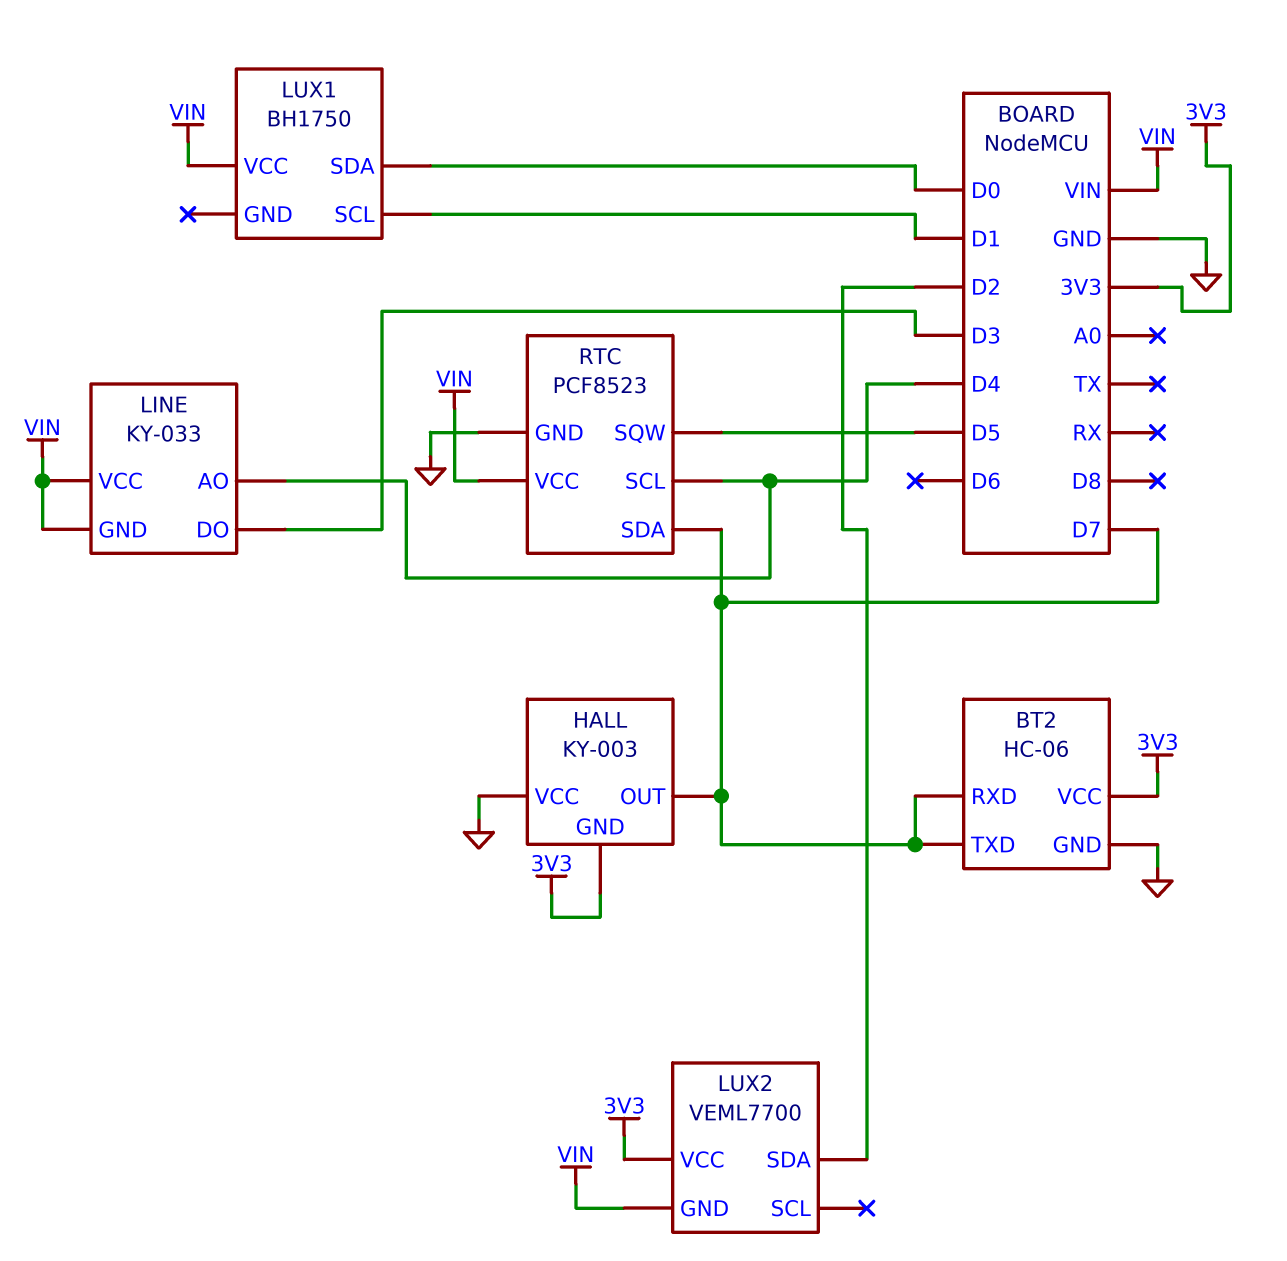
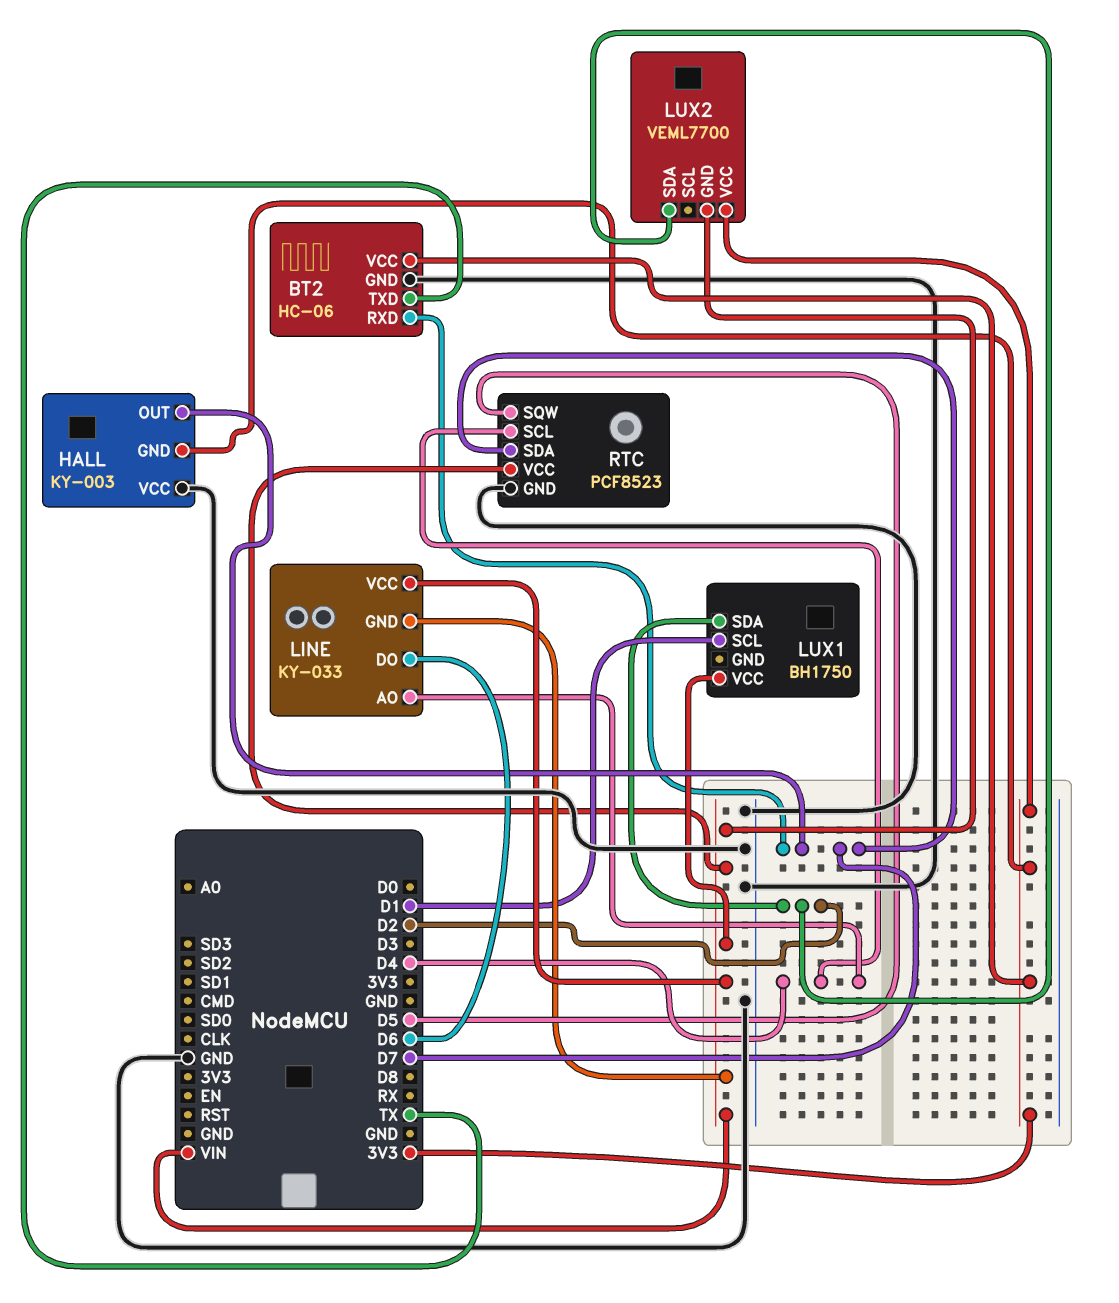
BT2 pin TXD: D7 -> TX
LINE pin DO: D3 -> D6
LUX1 pin SDA: D0 -> D2

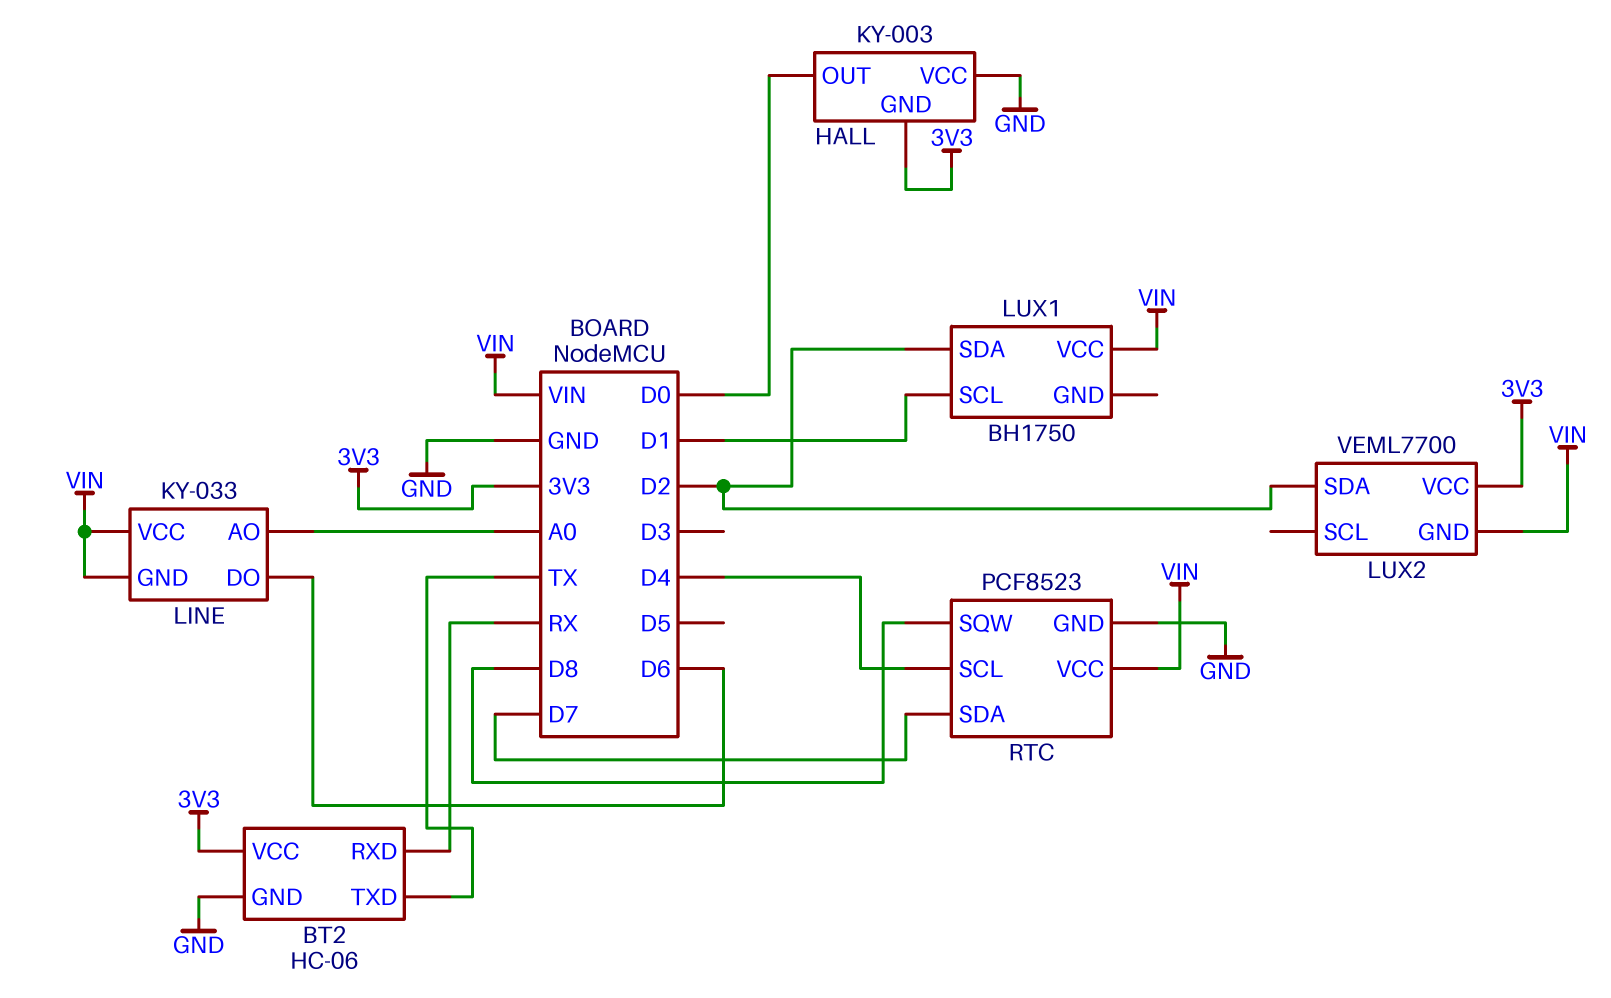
BT2 pin RXD: D7 -> RX
HALL pin OUT: D7 -> D0
LINE pin AO: D4 -> A0
RTC pin SQW: D5 -> D8

